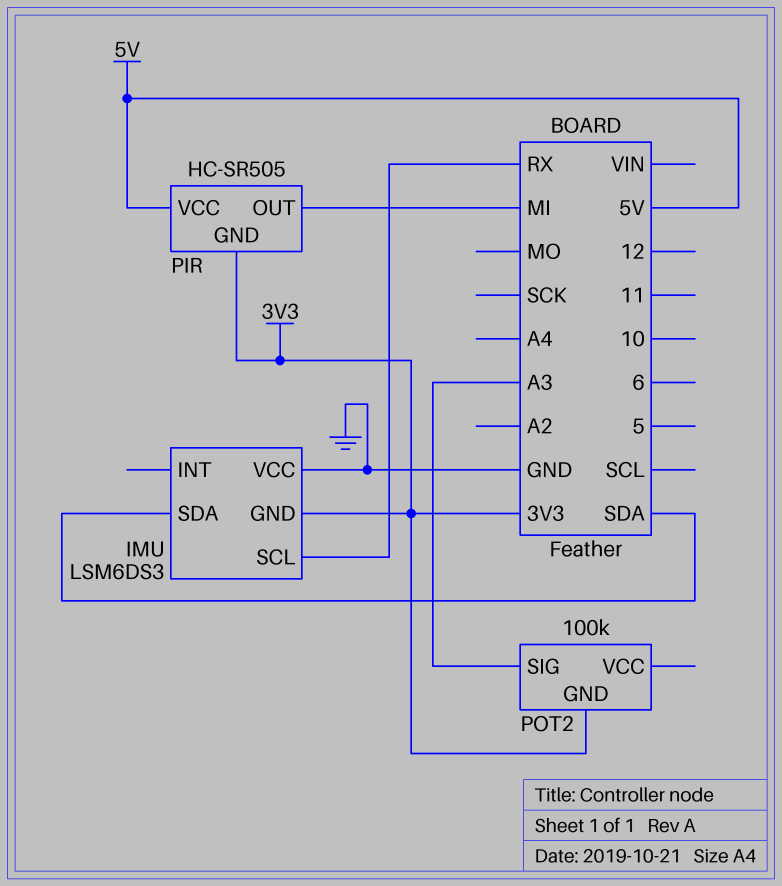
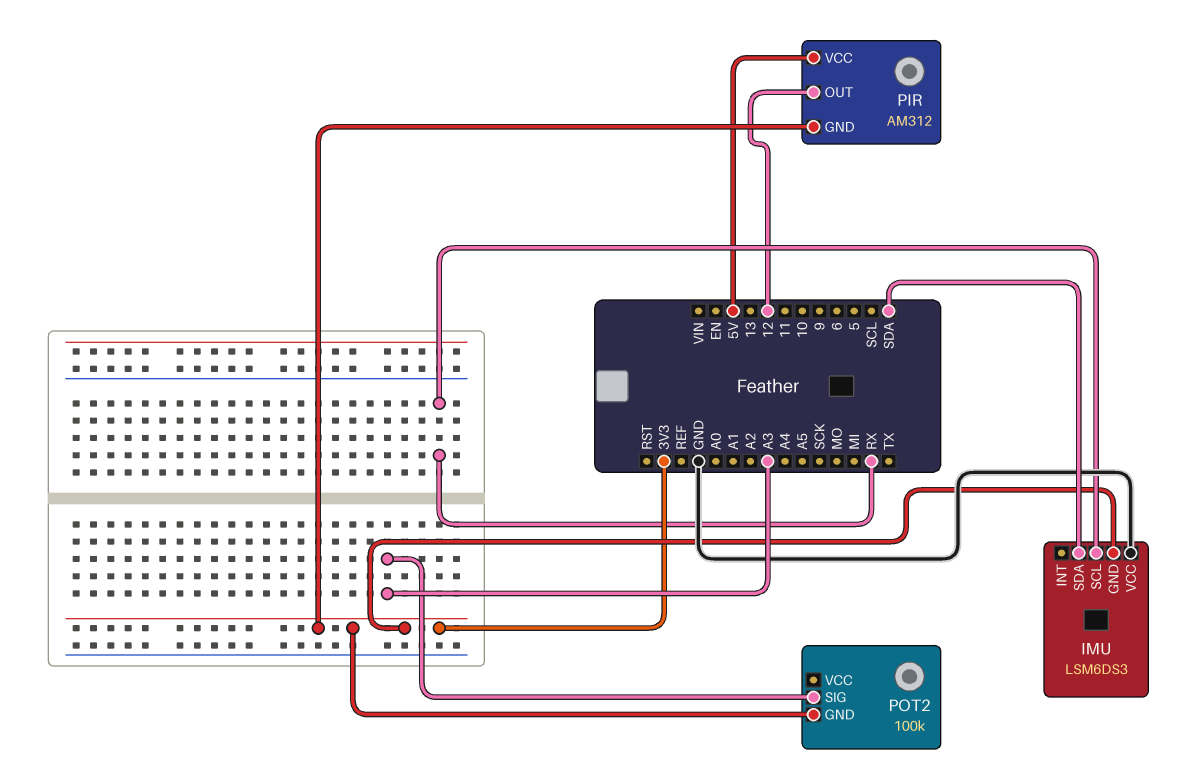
PIR: HC-SR505 -> AM312
PIR pin OUT: MI -> 12

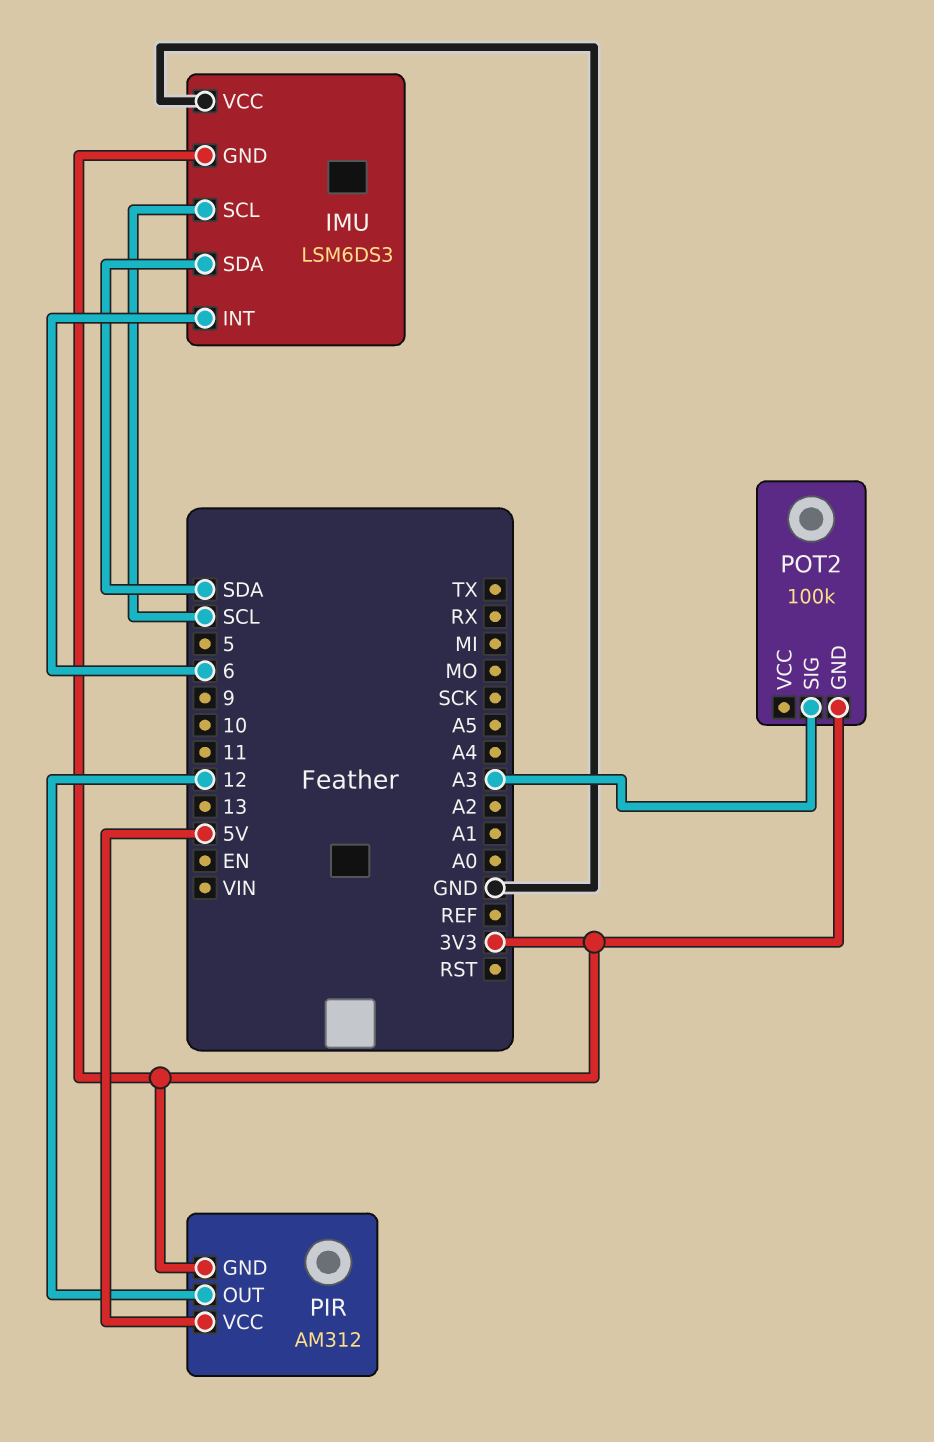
IMU pin INT: none -> 6
IMU pin SCL: RX -> SCL

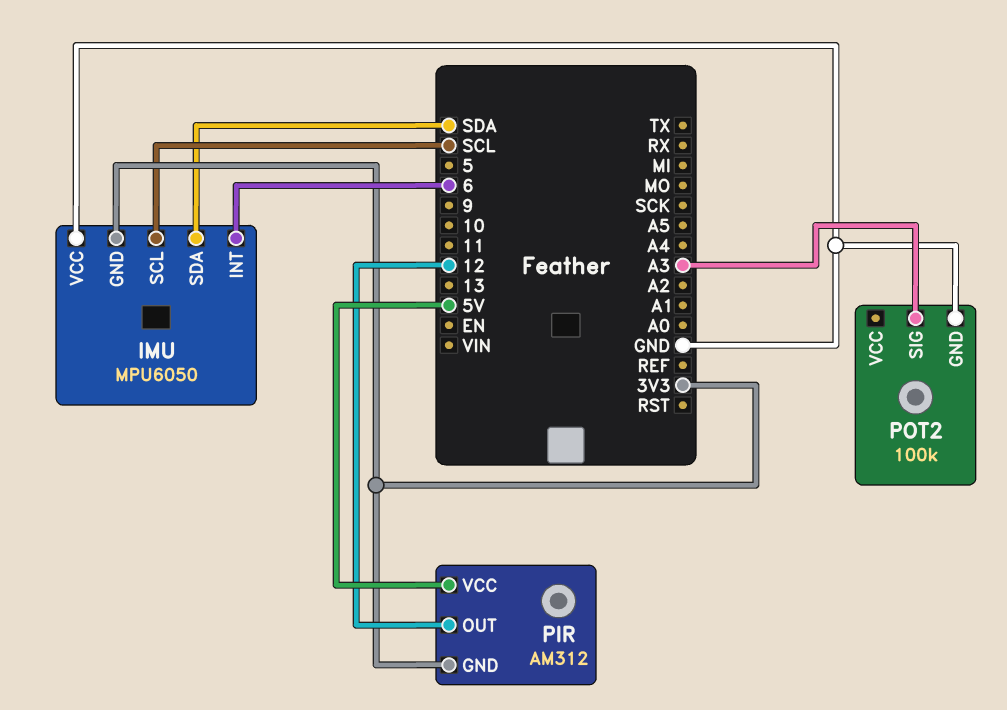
IMU: LSM6DS3 -> MPU6050
POT2 pin GND: 3V3 -> GND

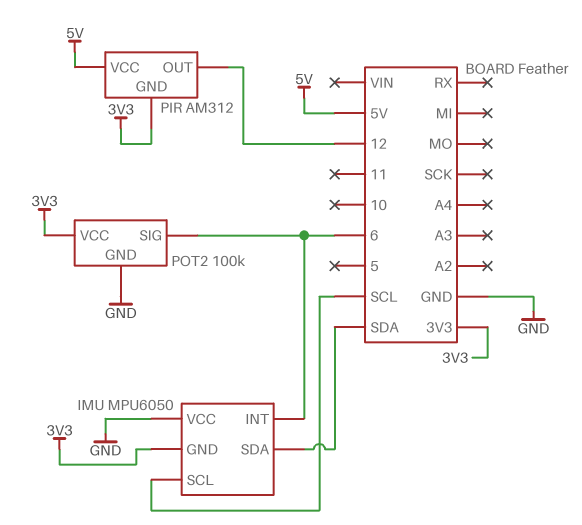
POT2 pin SIG: A3 -> 6
POT2 pin VCC: none -> 3V3

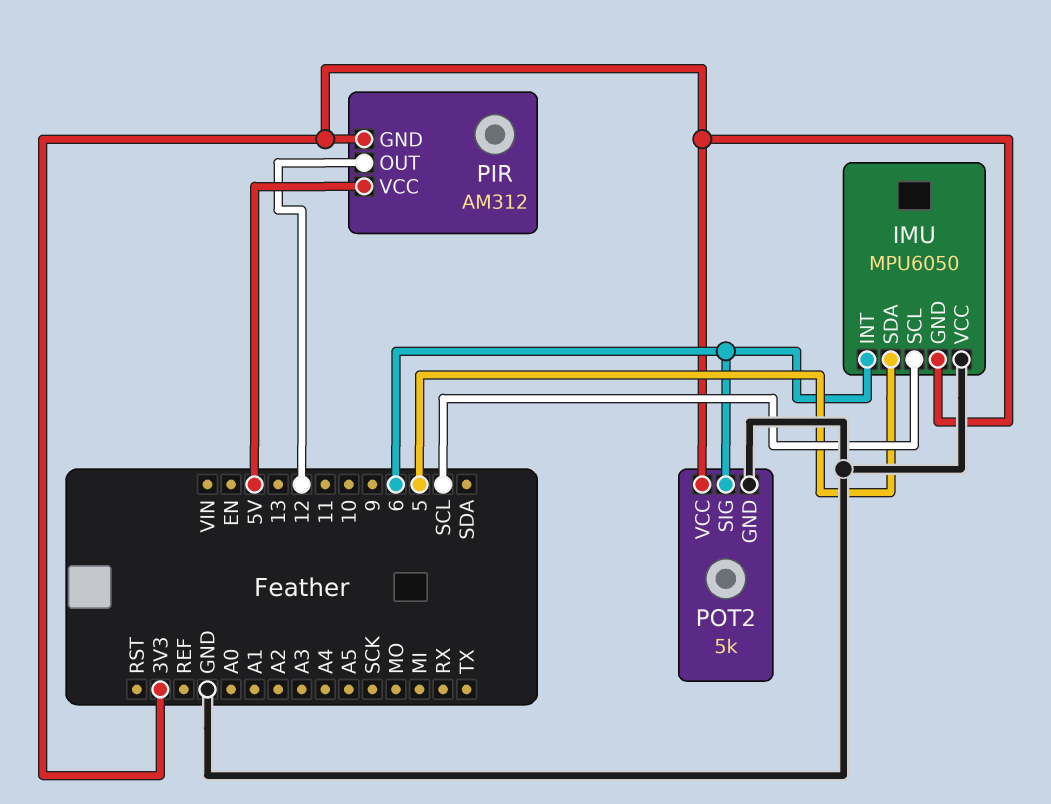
IMU pin SDA: SDA -> 5
POT2: 100k -> 5k

